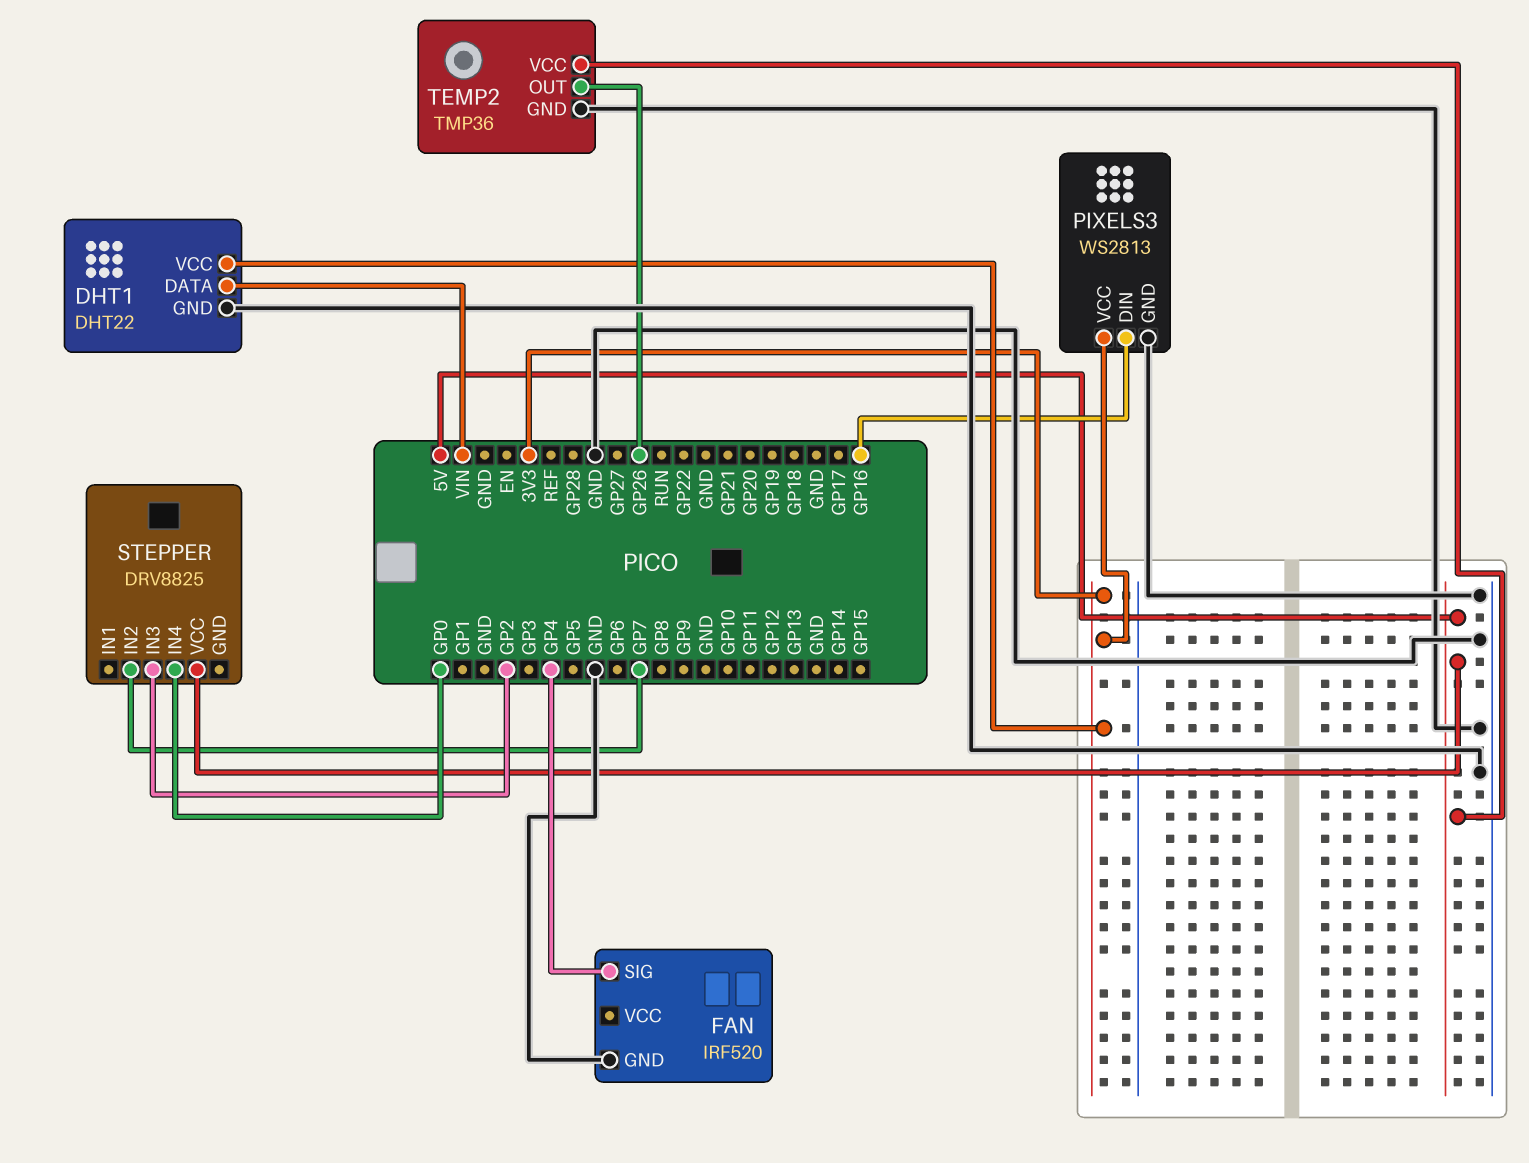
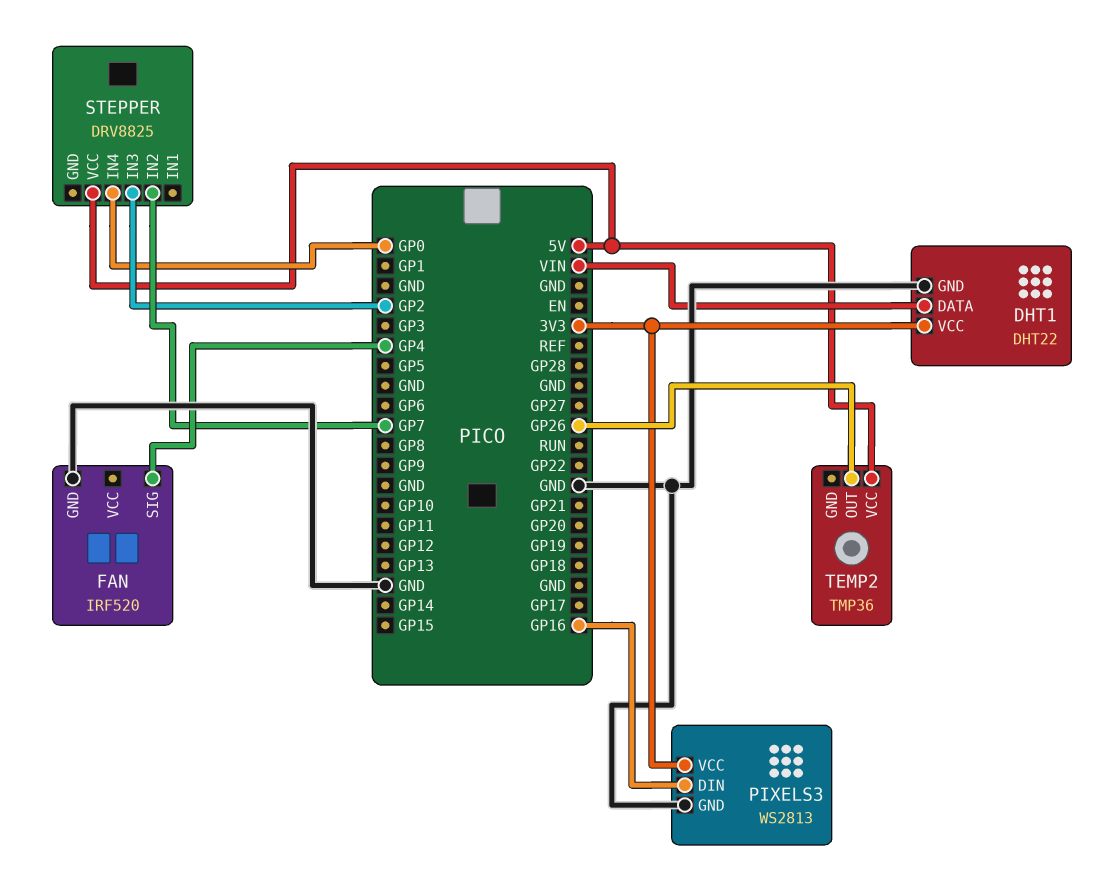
TEMP2 pin GND: GND -> none

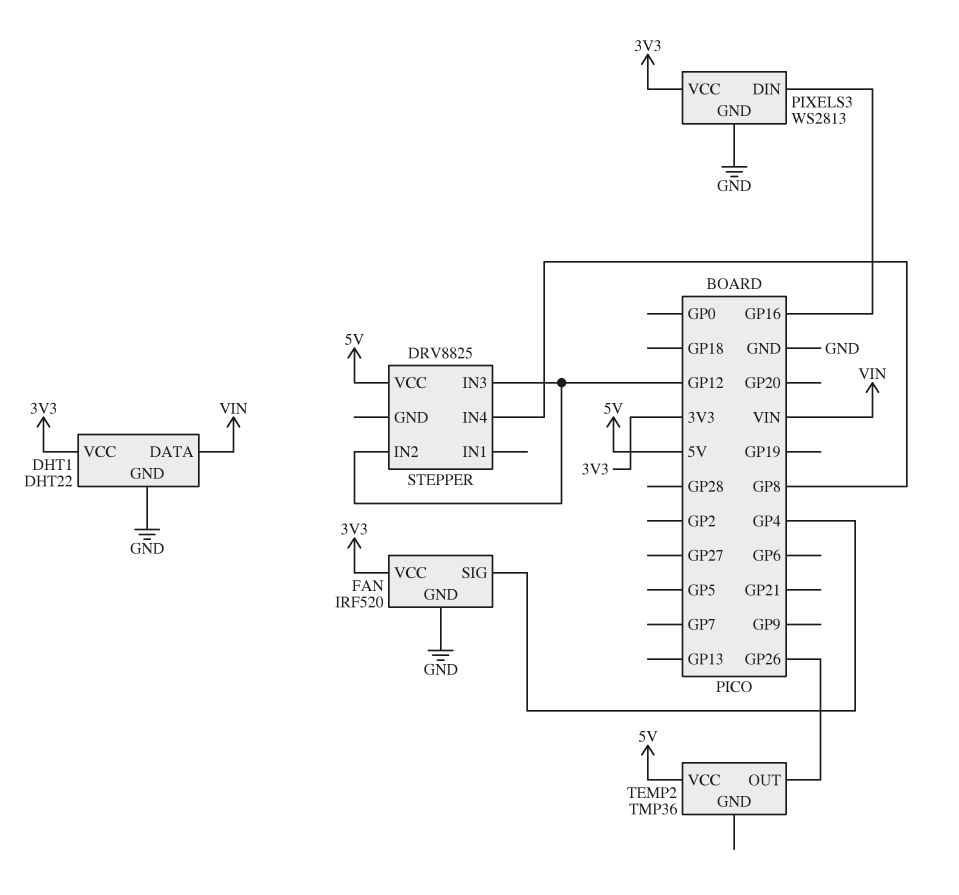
FAN pin VCC: none -> 3V3
STEPPER pin IN2: GP7 -> GP12
STEPPER pin IN3: GP2 -> GP12
STEPPER pin IN4: GP0 -> GP8

